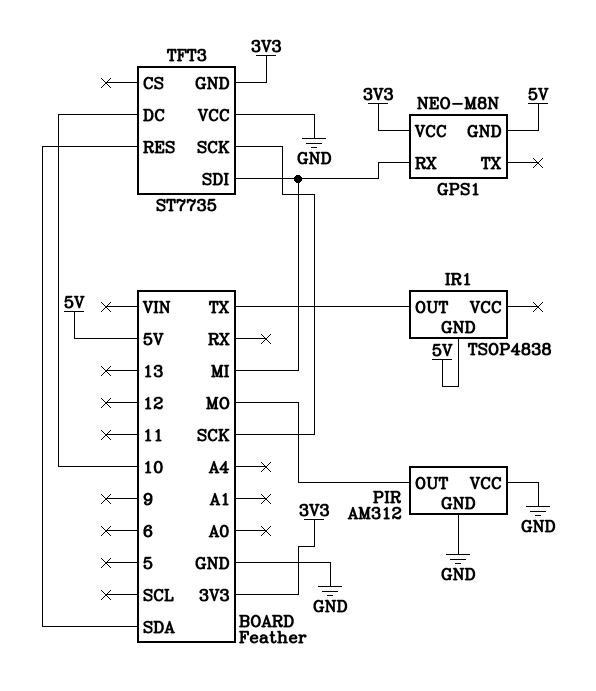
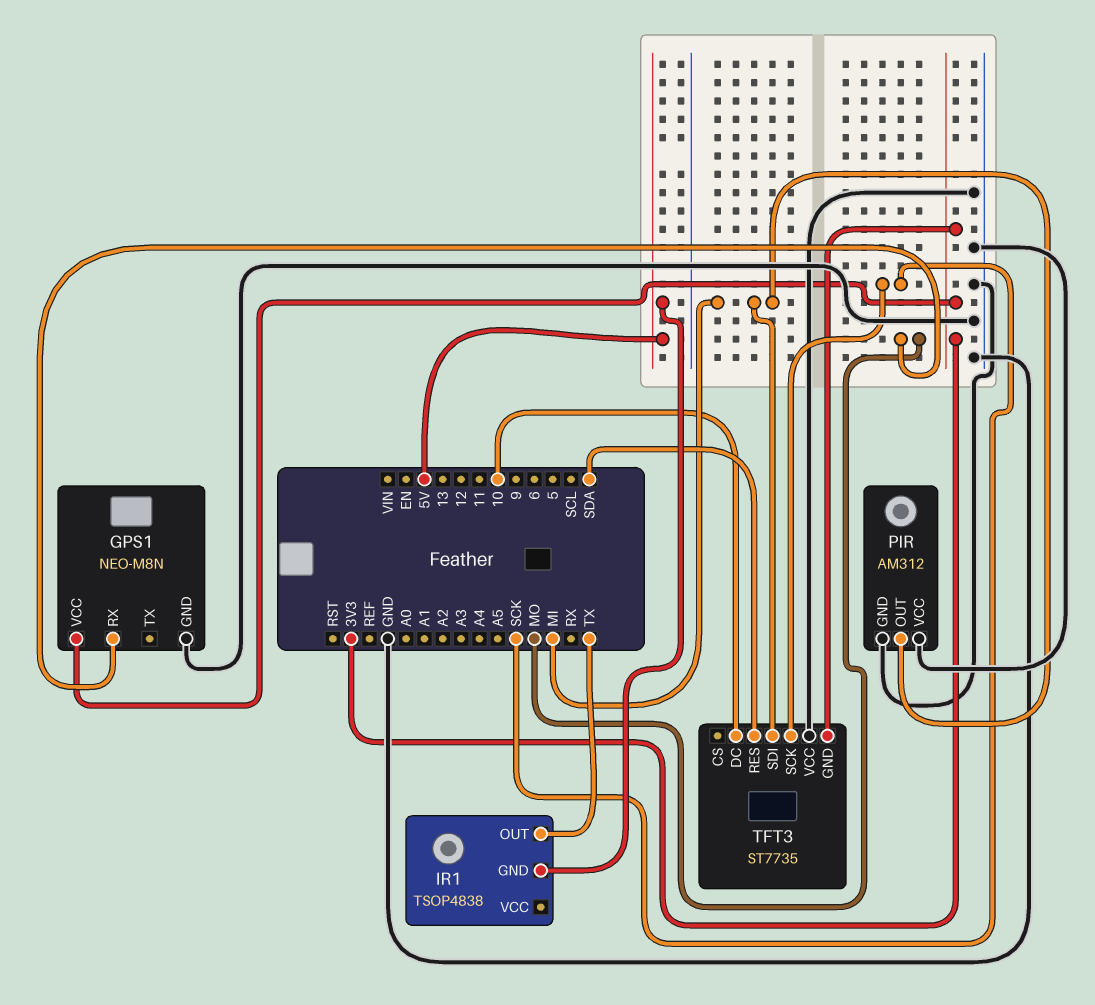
GPS1 pin GND: 5V -> GND
GPS1 pin RX: MI -> MO
PIR pin OUT: MO -> MI

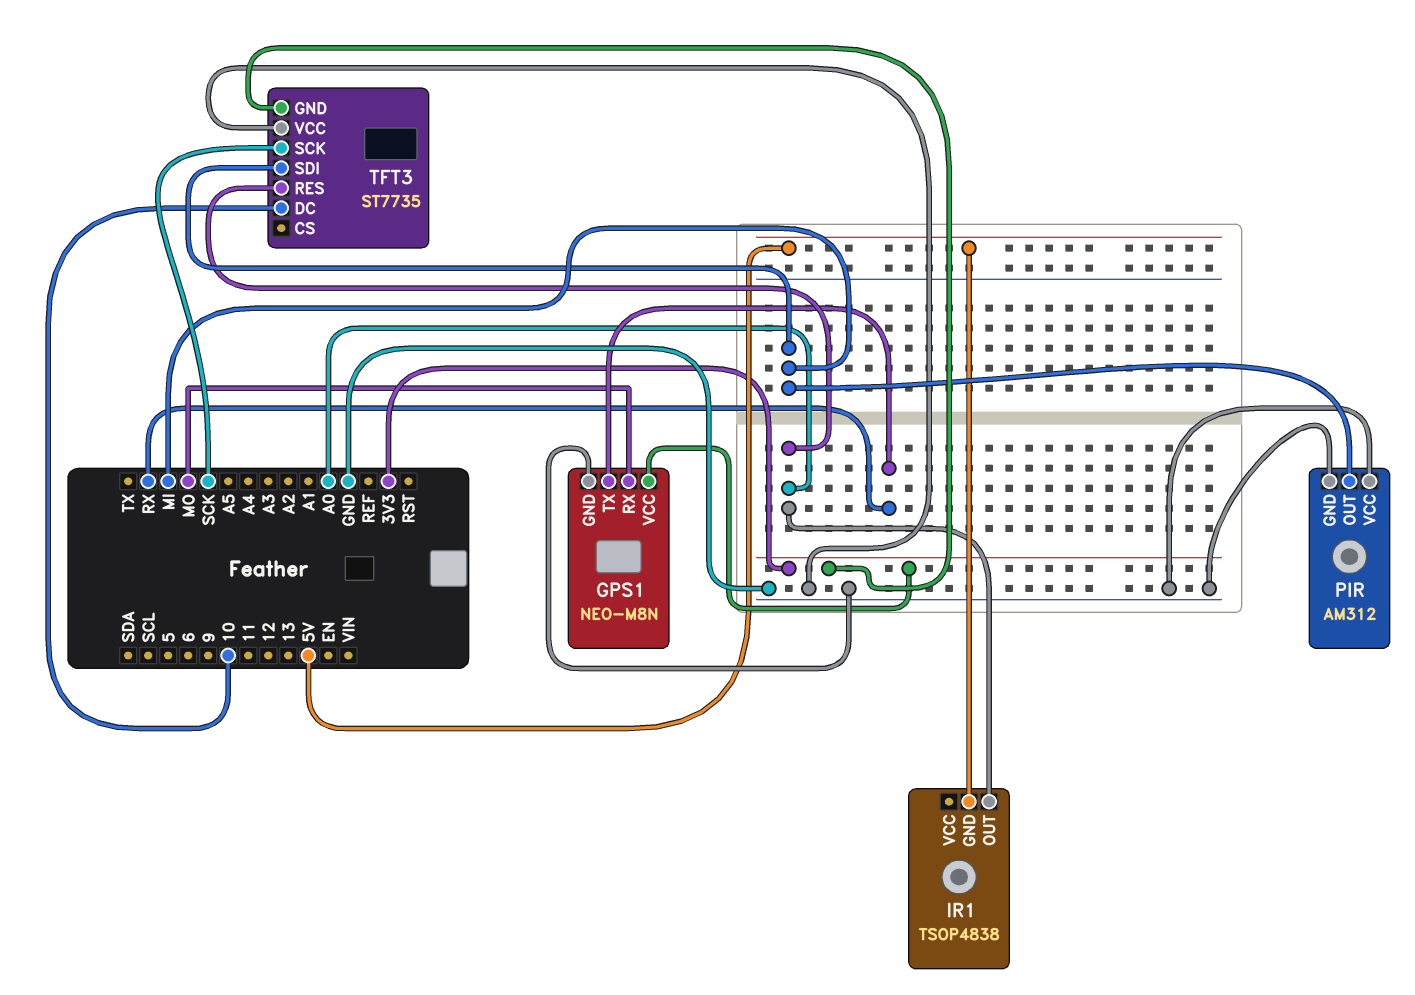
GPS1 pin TX: none -> RX
IR1 pin OUT: TX -> A0
TFT3 pin RES: SDA -> A0

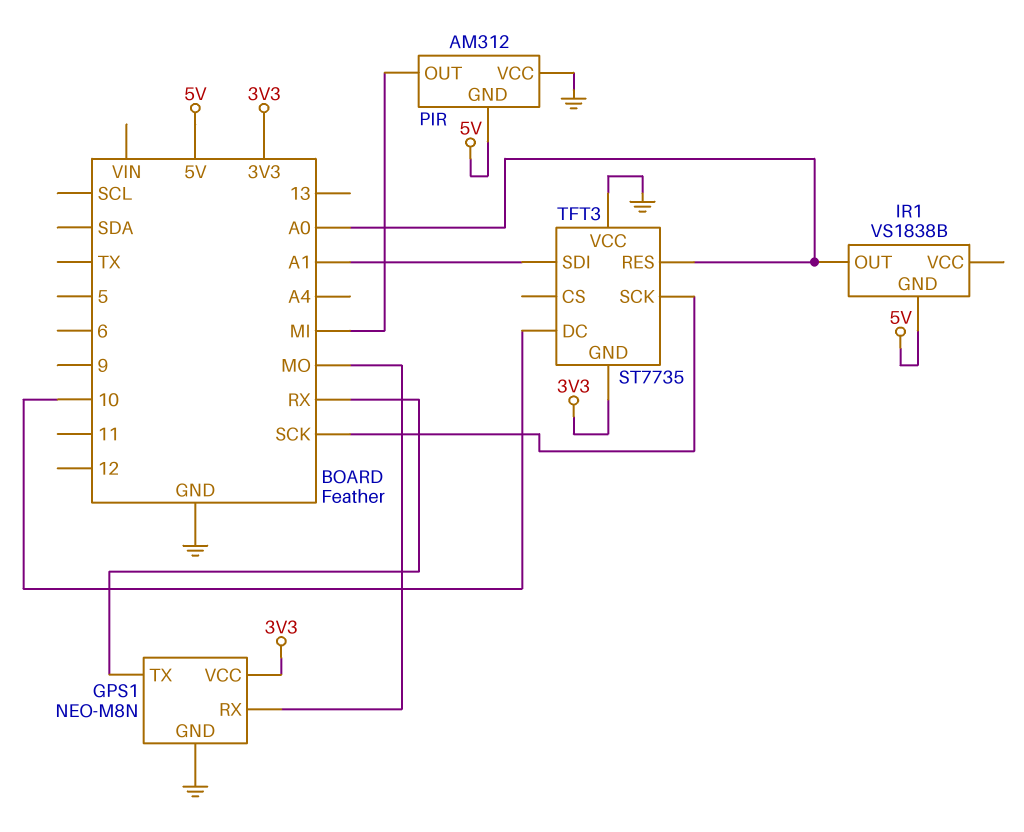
IR1: TSOP4838 -> VS1838B
PIR pin GND: GND -> 5V
TFT3 pin SDI: MI -> A1

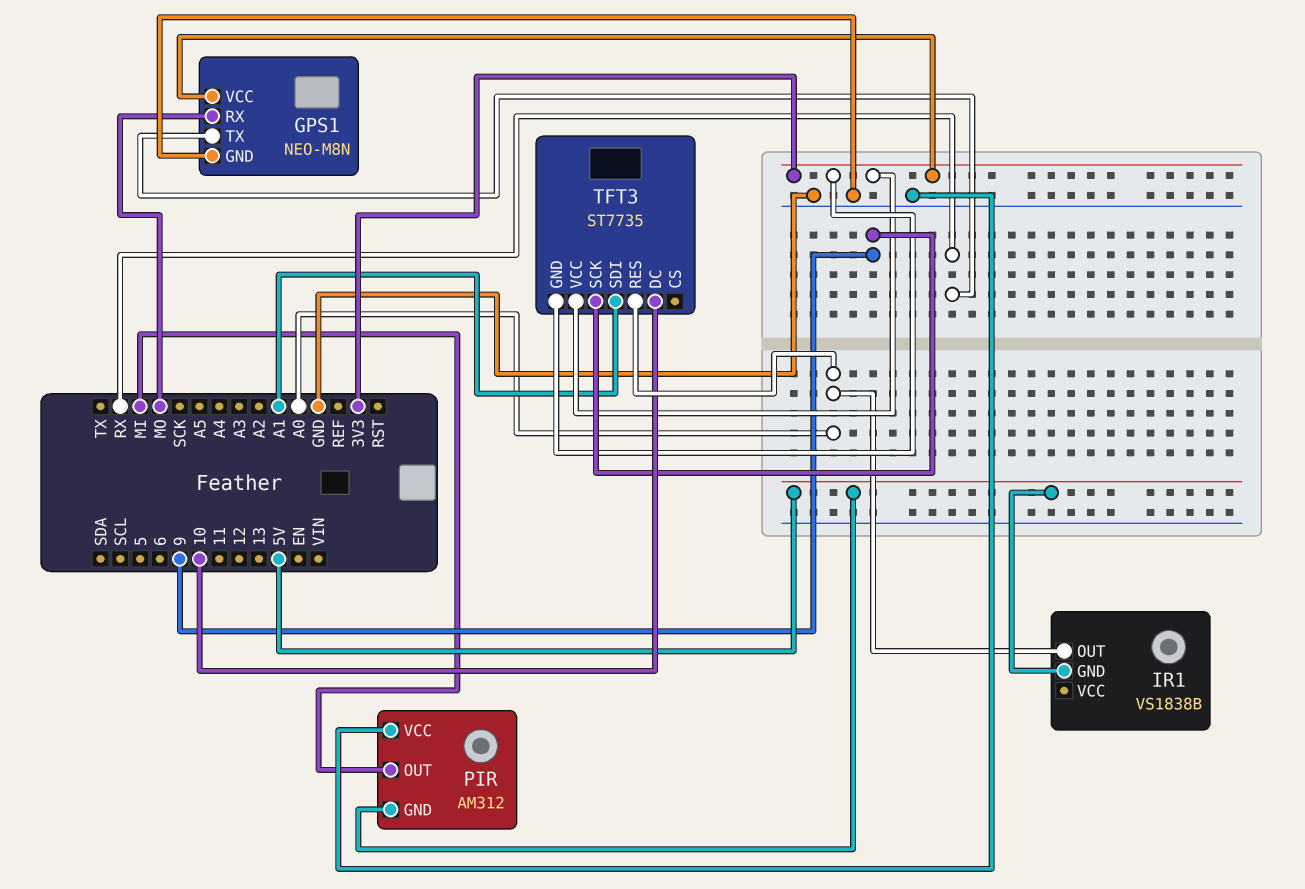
TFT3 pin SCK: SCK -> 9
TFT3 pin VCC: GND -> 3V3

